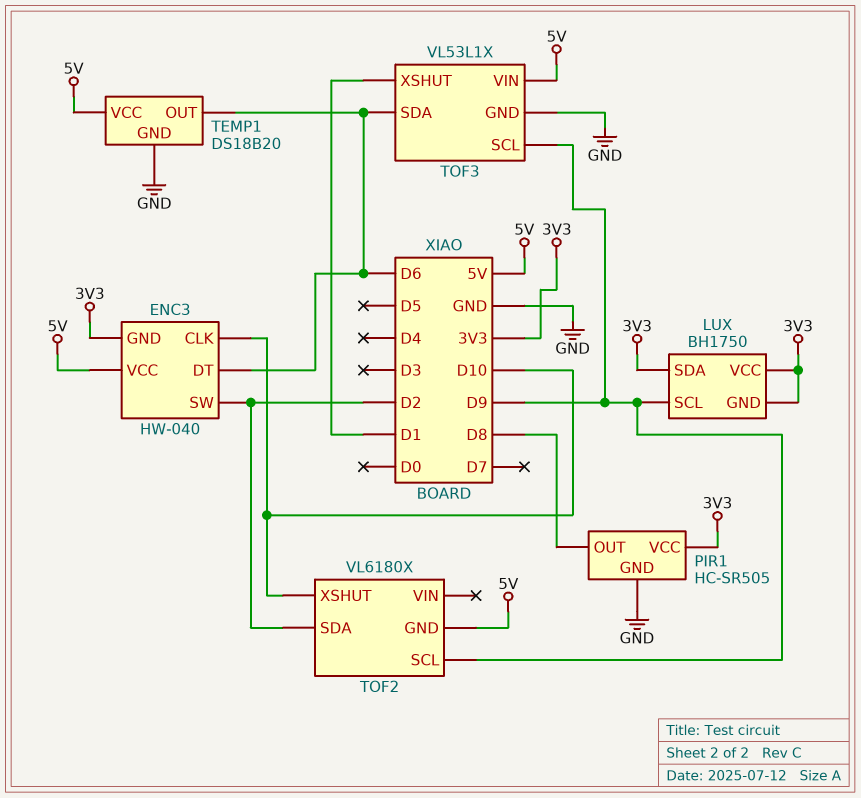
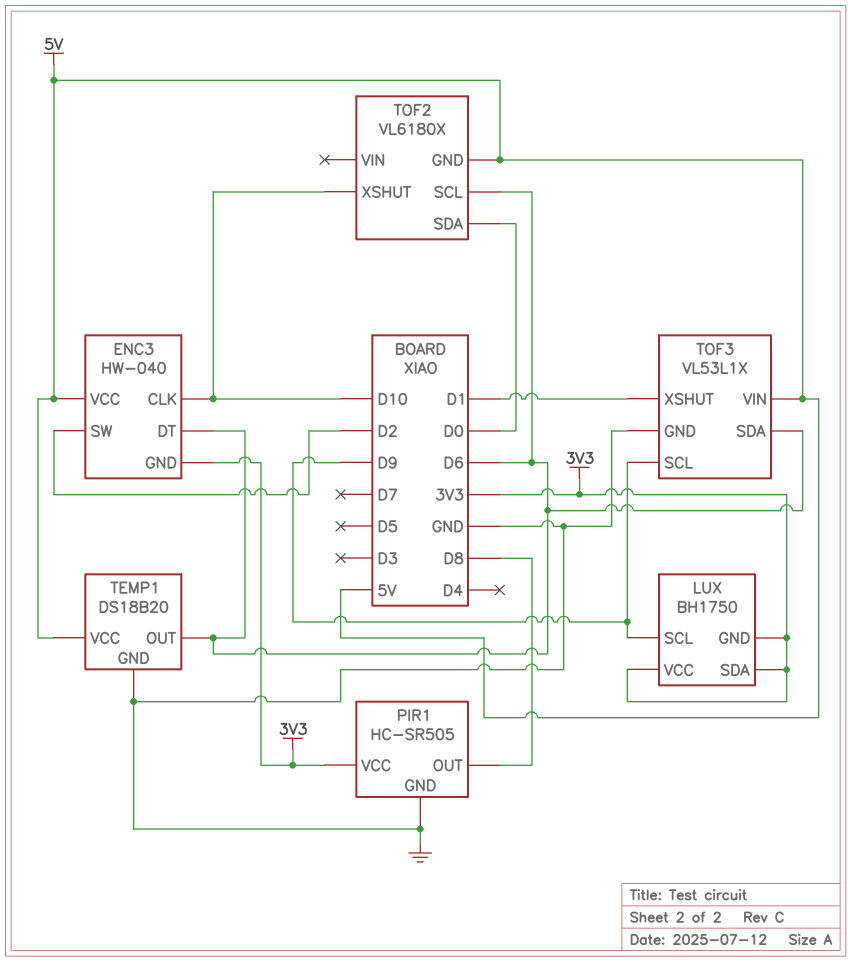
TOF2 pin SCL: D9 -> D6
TOF2 pin SDA: D2 -> D0

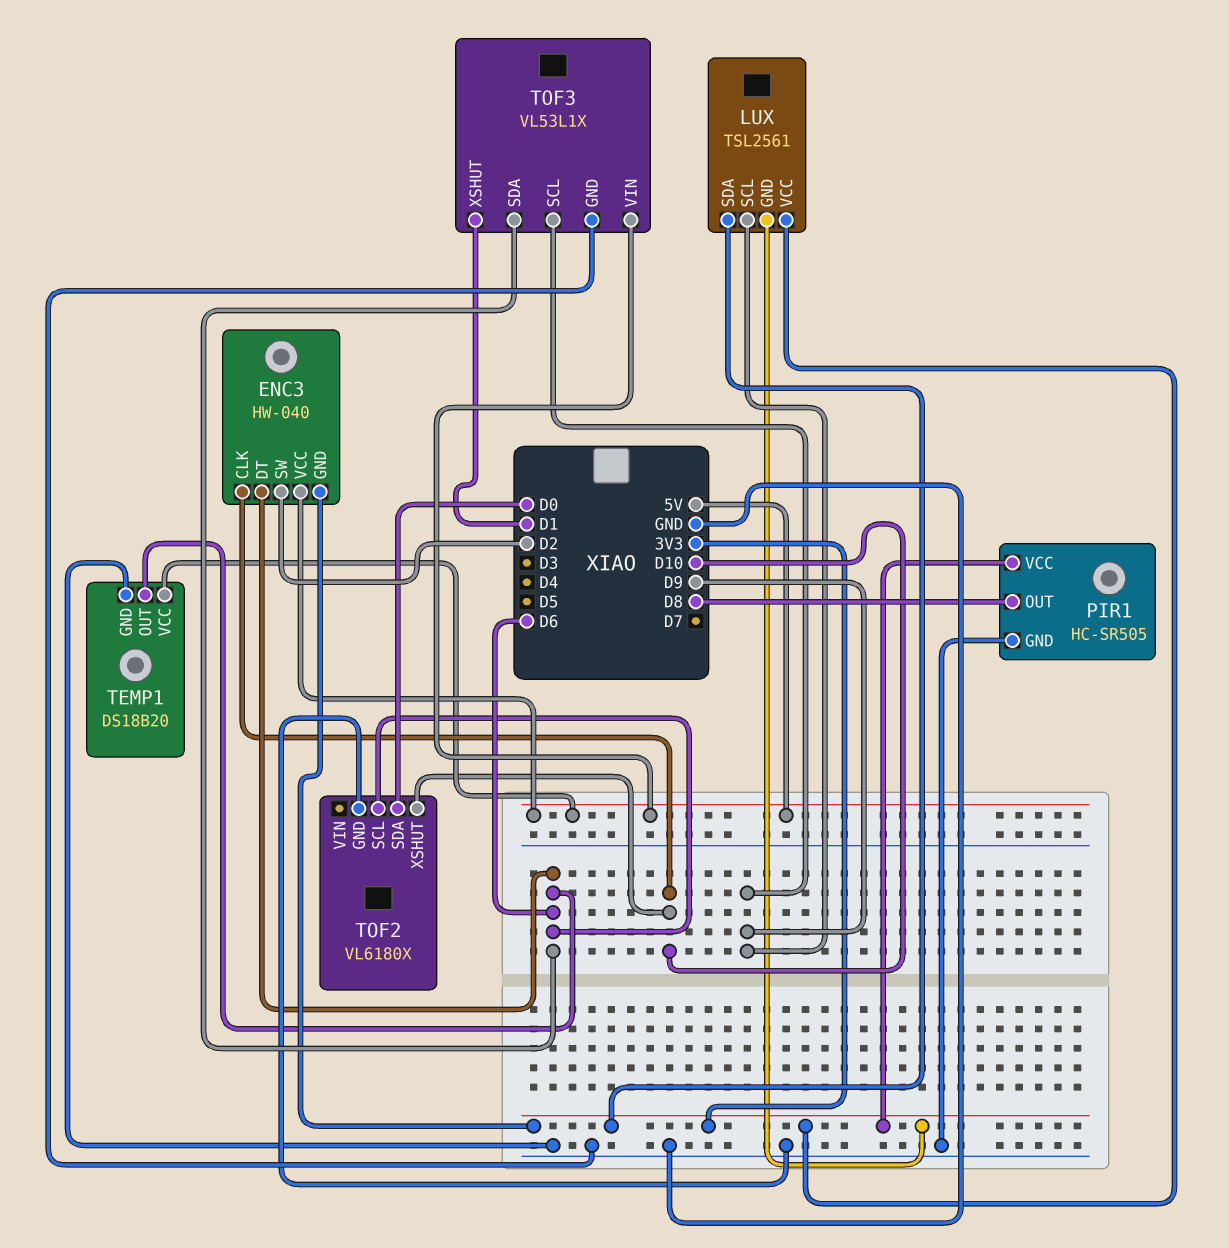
LUX: BH1750 -> TSL2561
TOF2 pin GND: 5V -> GND

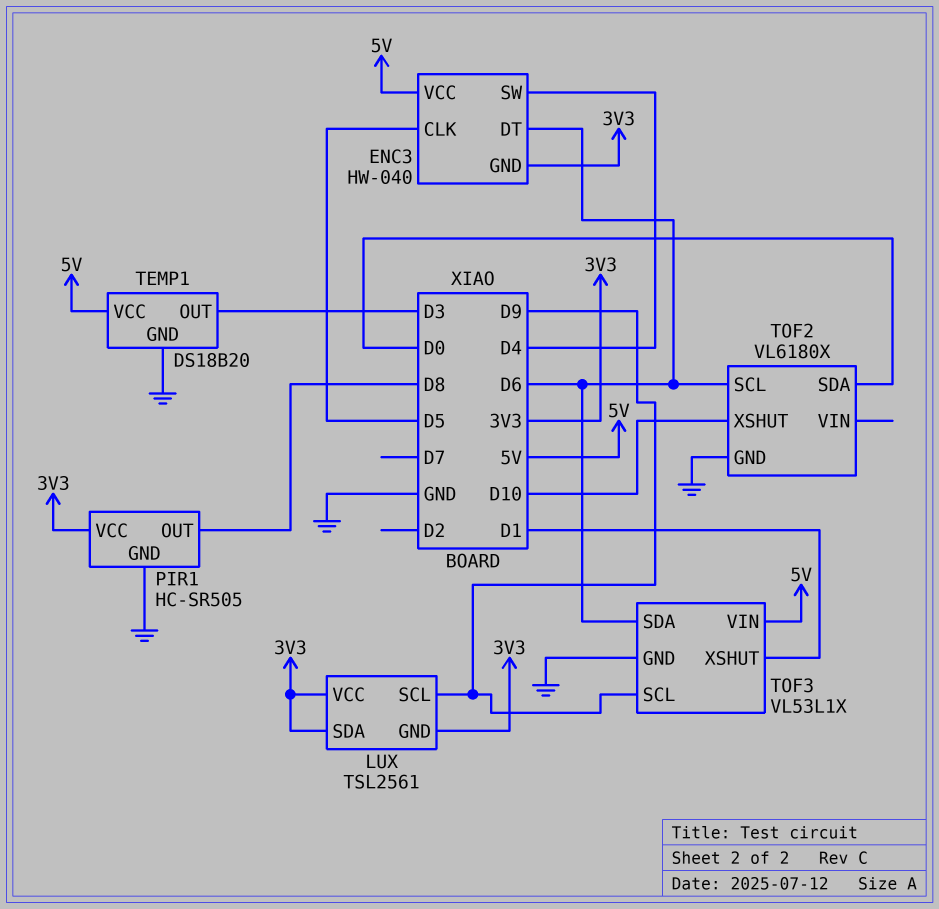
ENC3 pin CLK: D10 -> D5
ENC3 pin SW: D2 -> D4
TEMP1 pin OUT: D6 -> D3

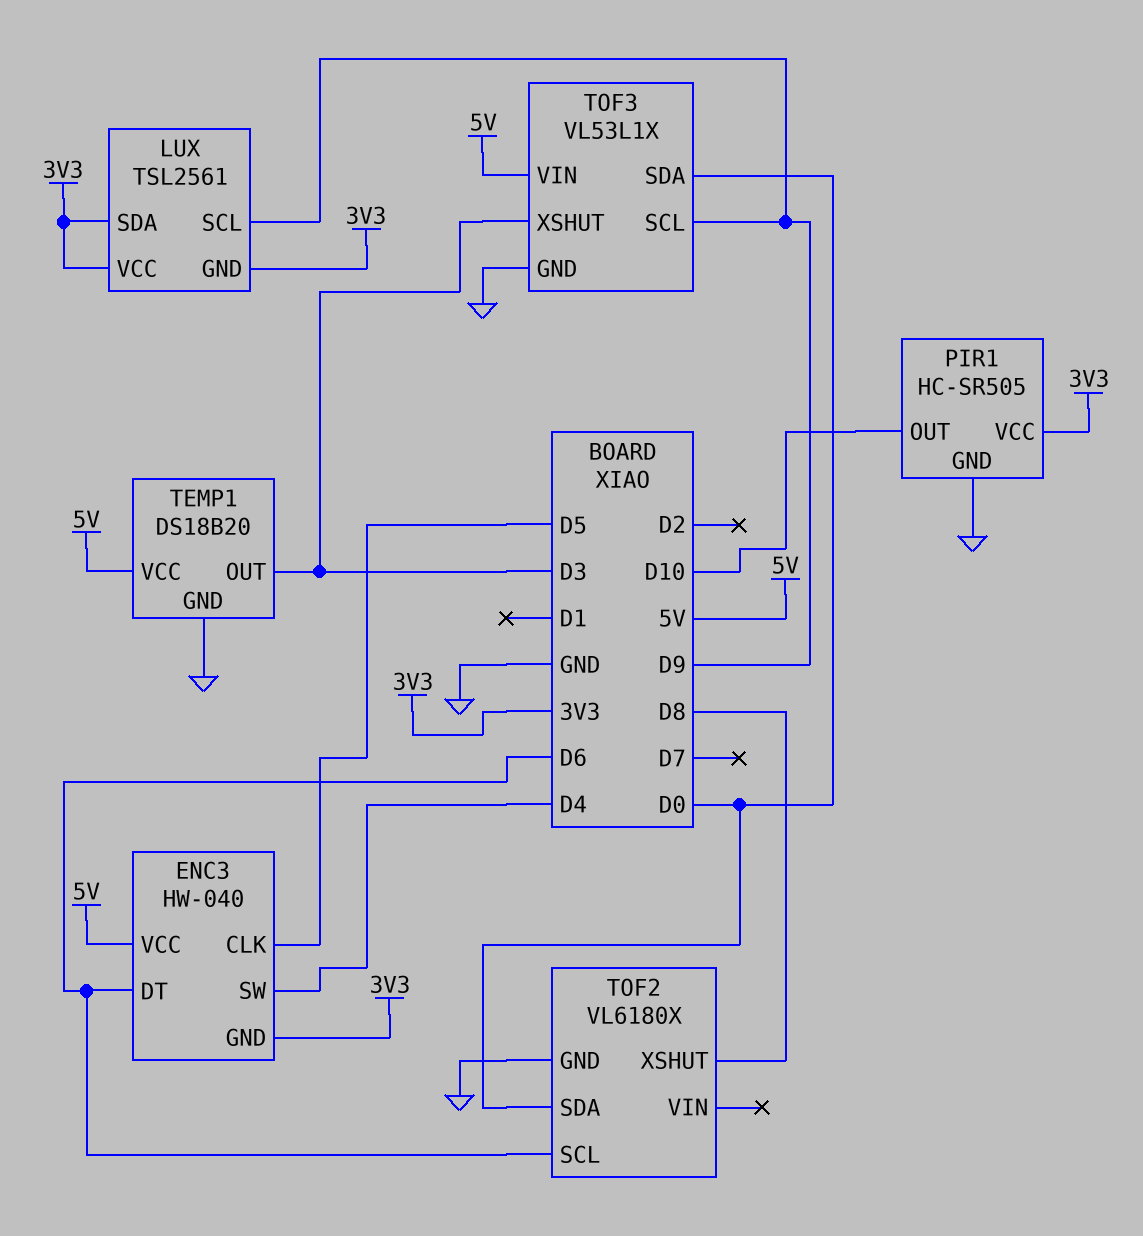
PIR1 pin OUT: D8 -> D10
TOF2 pin XSHUT: D10 -> D8
TOF3 pin SDA: D6 -> D0
TOF3 pin XSHUT: D1 -> D3

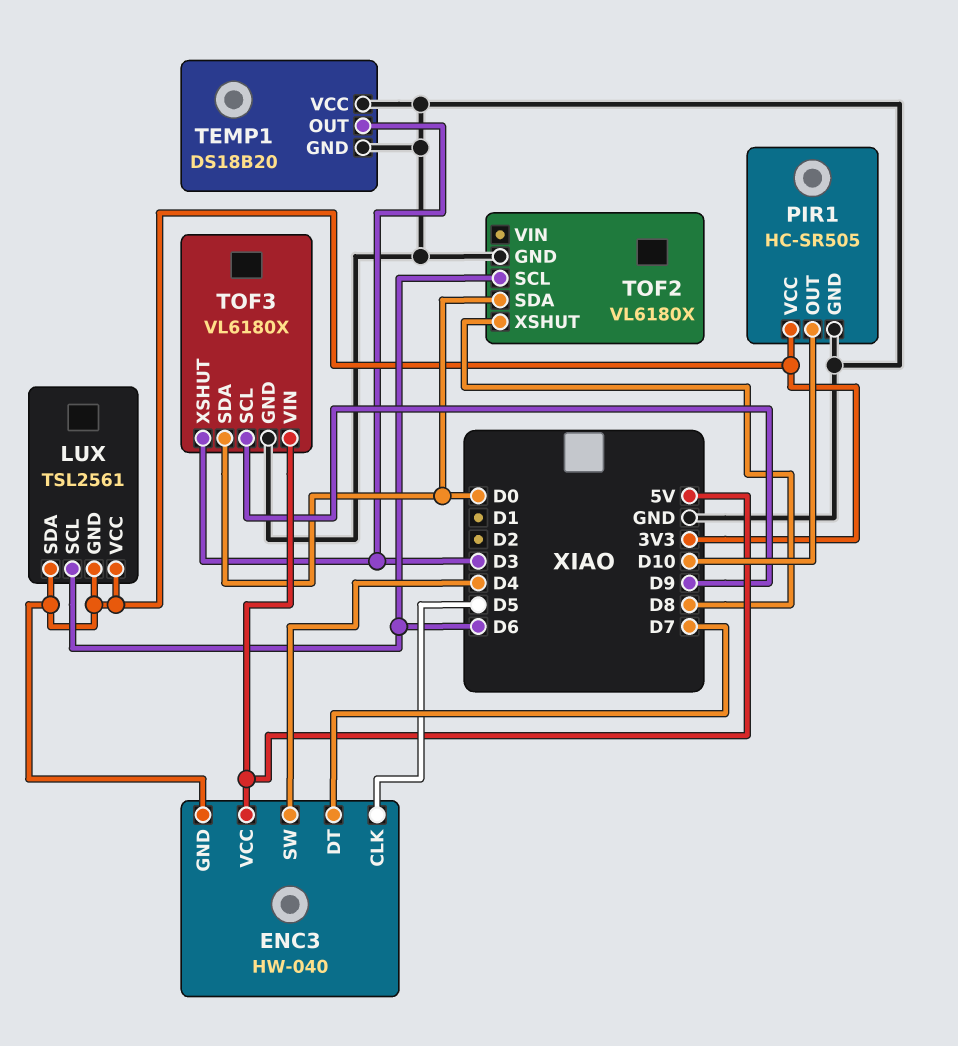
ENC3 pin DT: D6 -> D7
LUX pin SCL: D9 -> D6
TEMP1 pin VCC: 5V -> GND
TOF3: VL53L1X -> VL6180X

